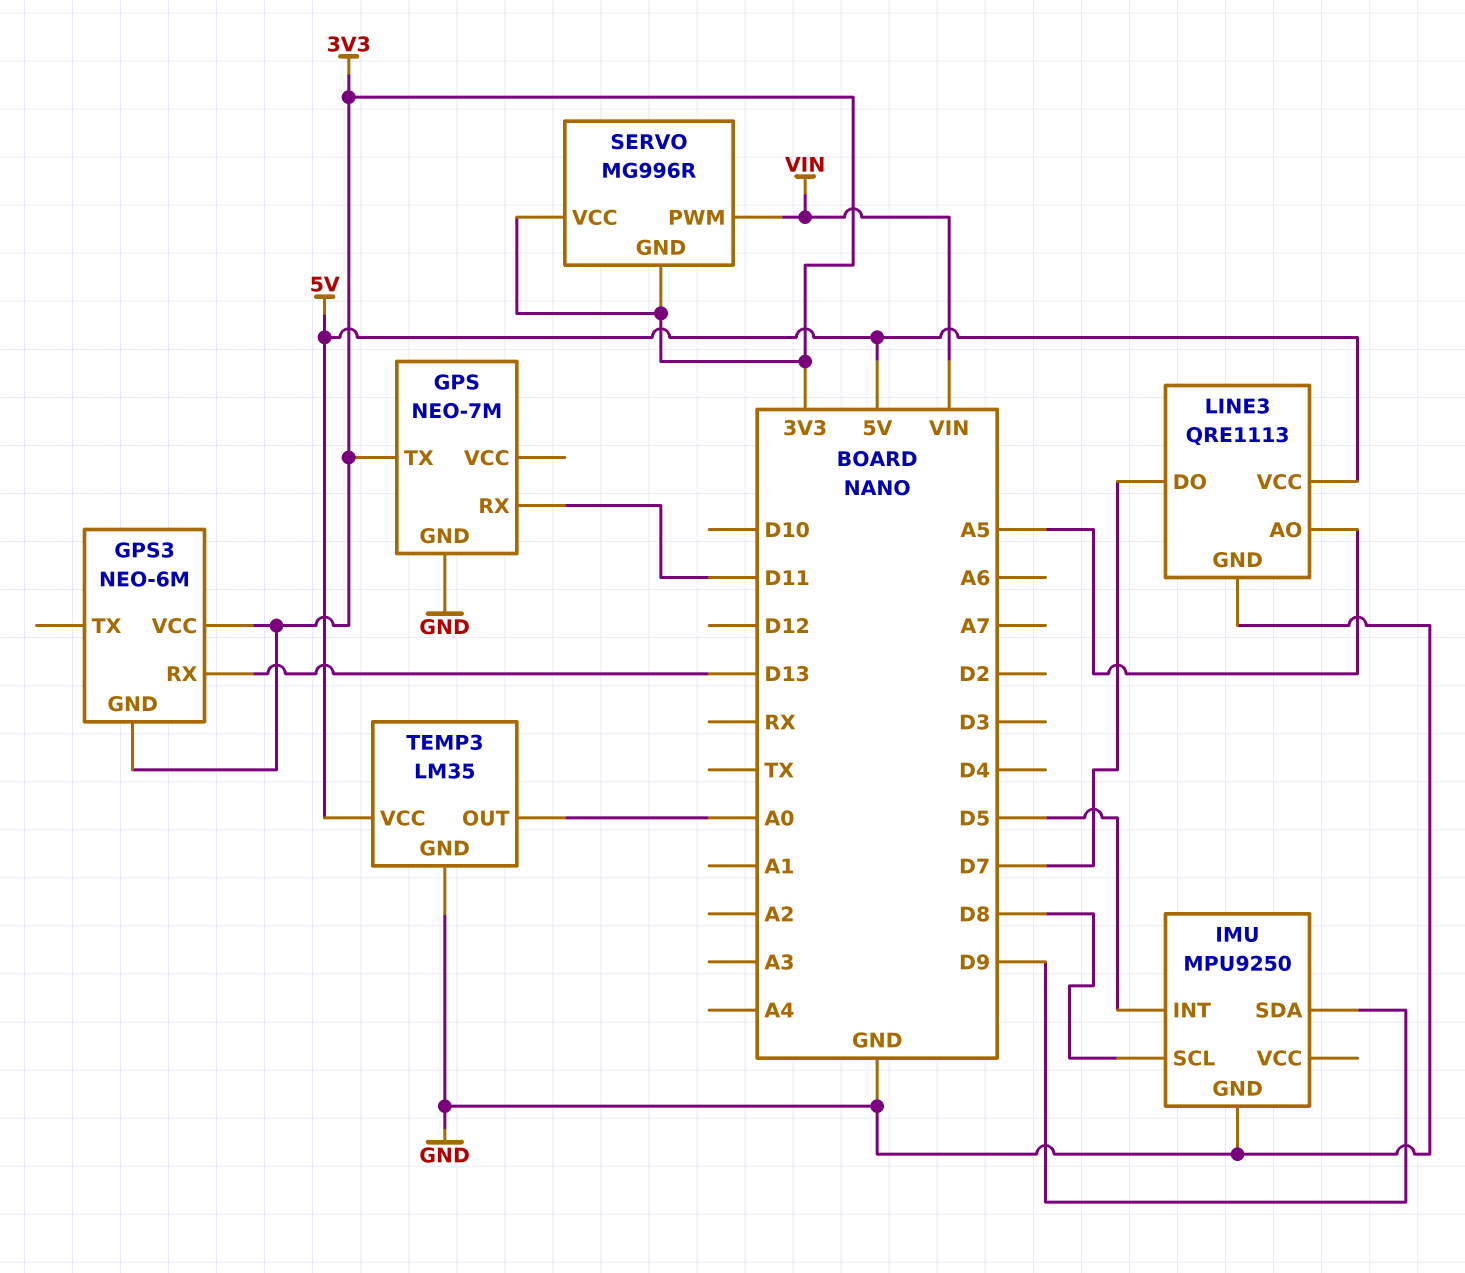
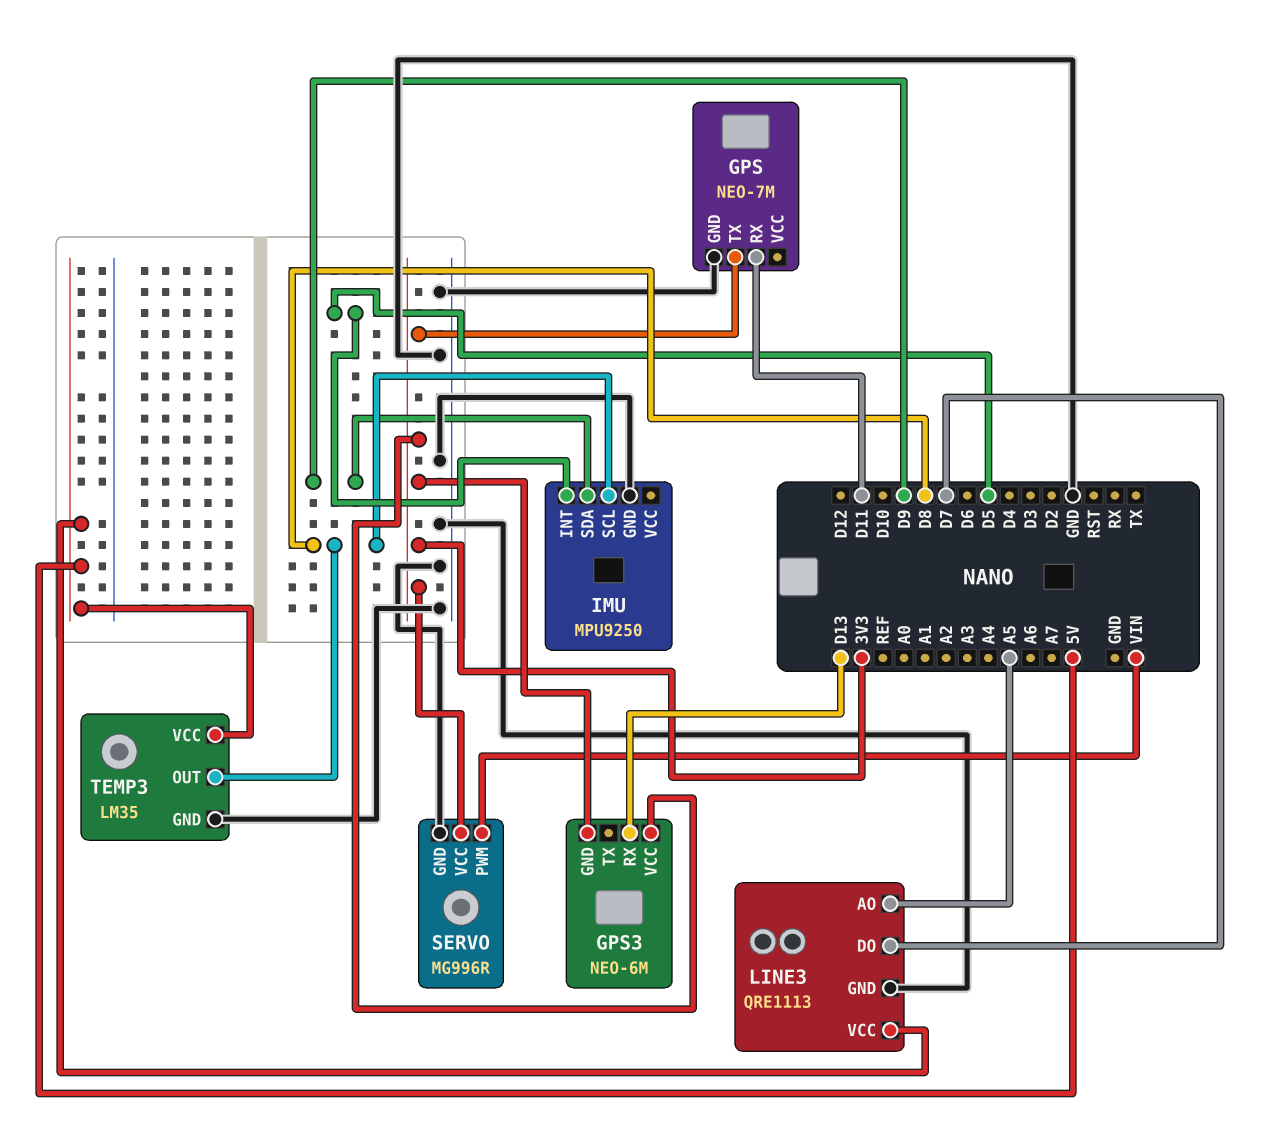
SERVO pin GND: 3V3 -> GND
TEMP3 pin OUT: A0 -> D8

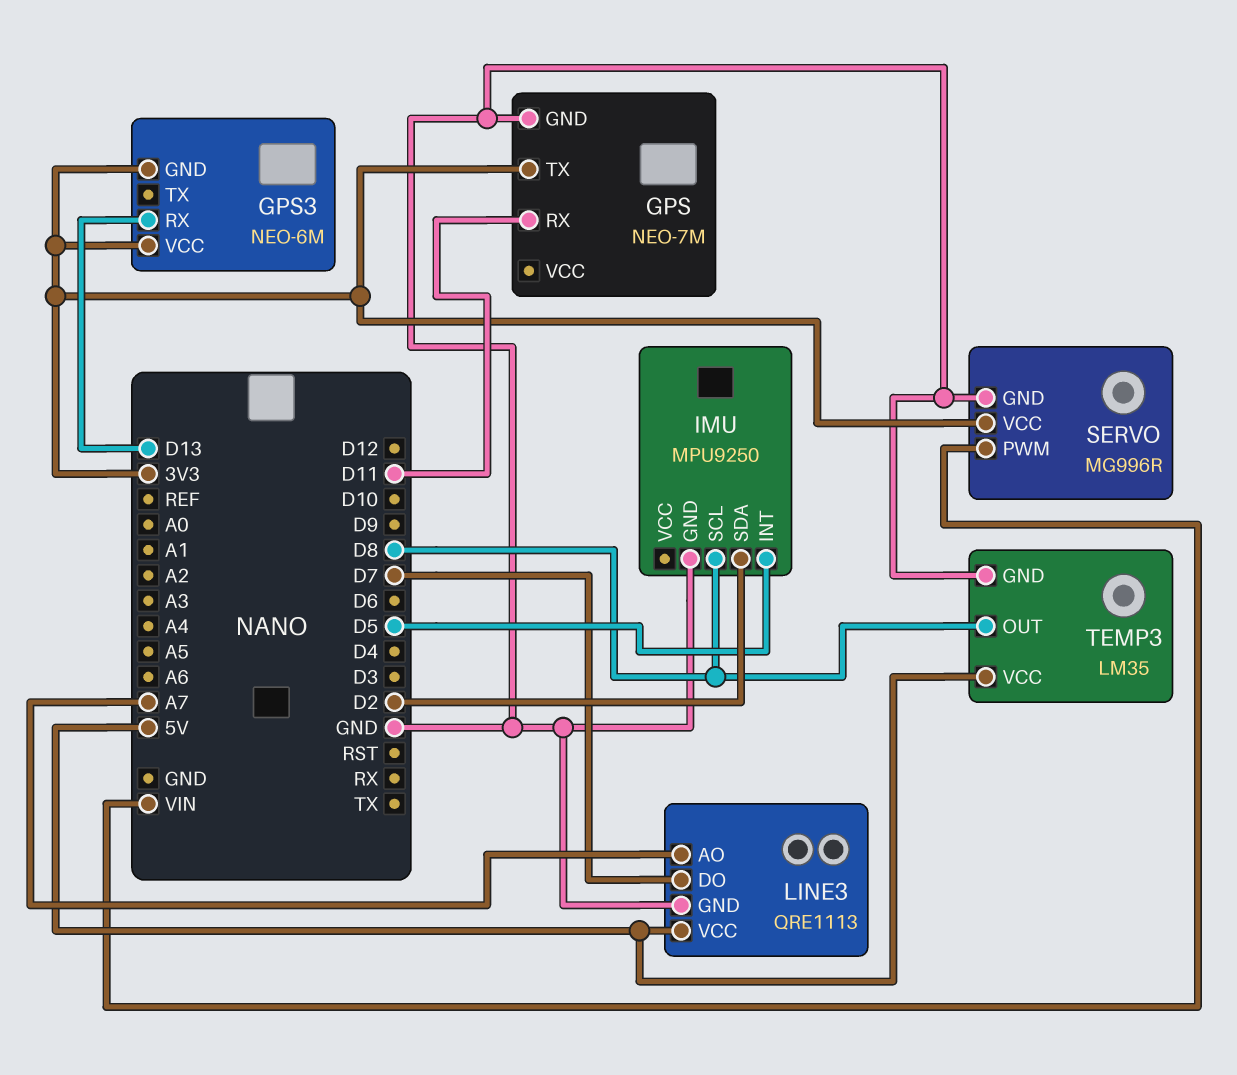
IMU pin SDA: D9 -> D2
LINE3 pin AO: A5 -> A7

